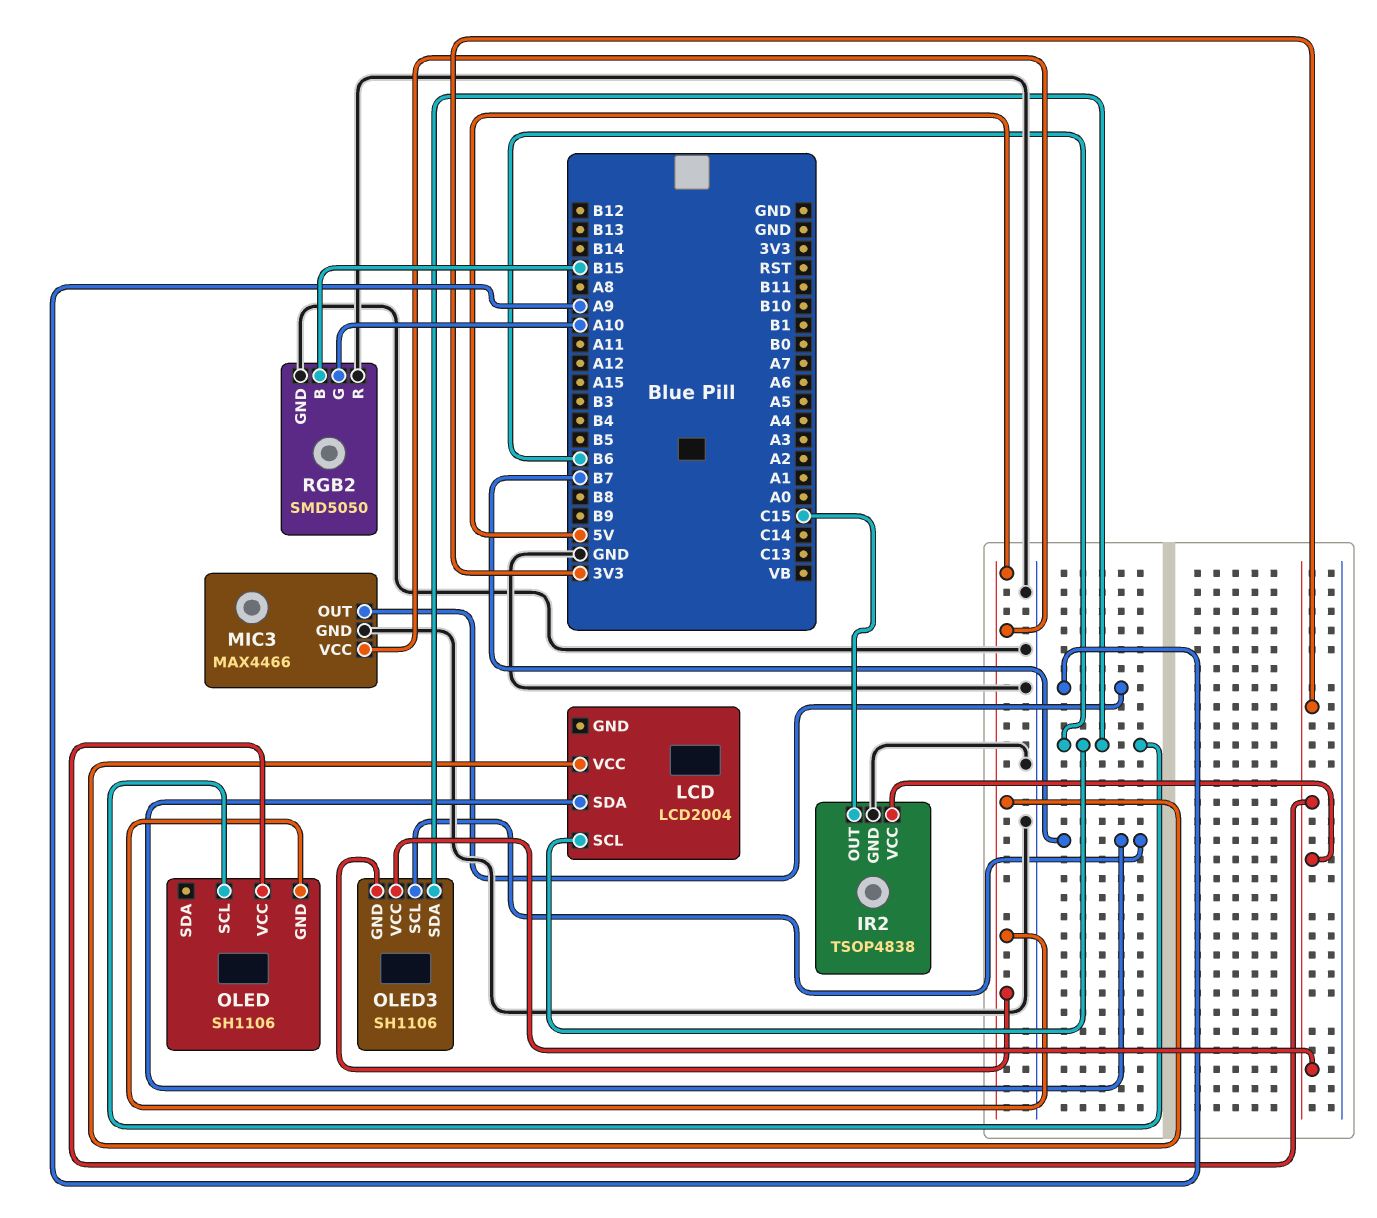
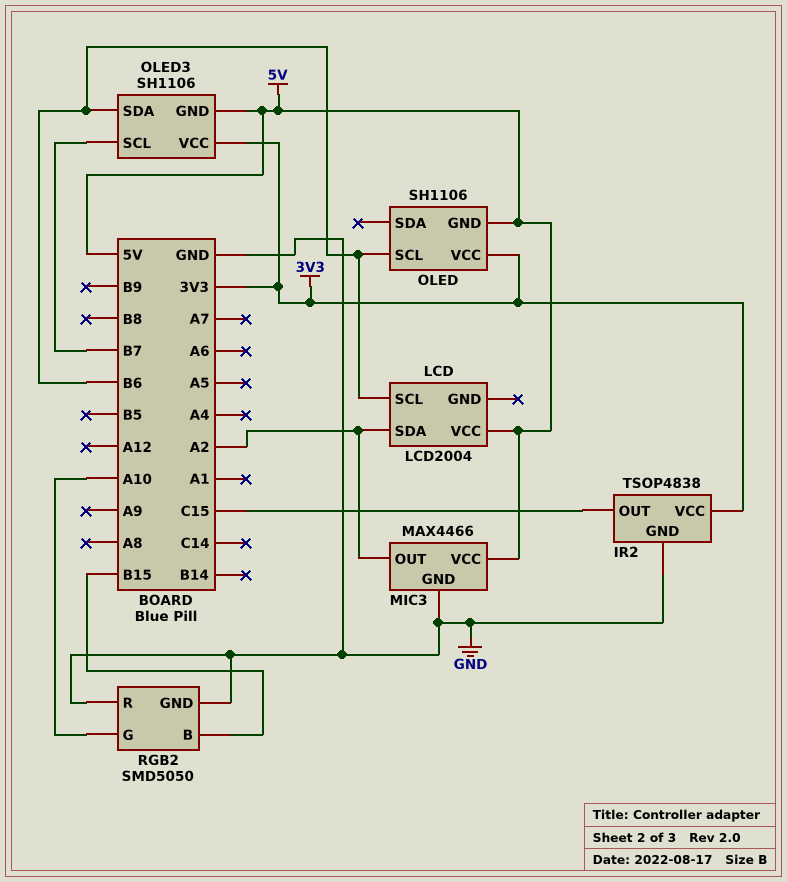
LCD pin SDA: B7 -> A2
MIC3 pin OUT: A9 -> A2

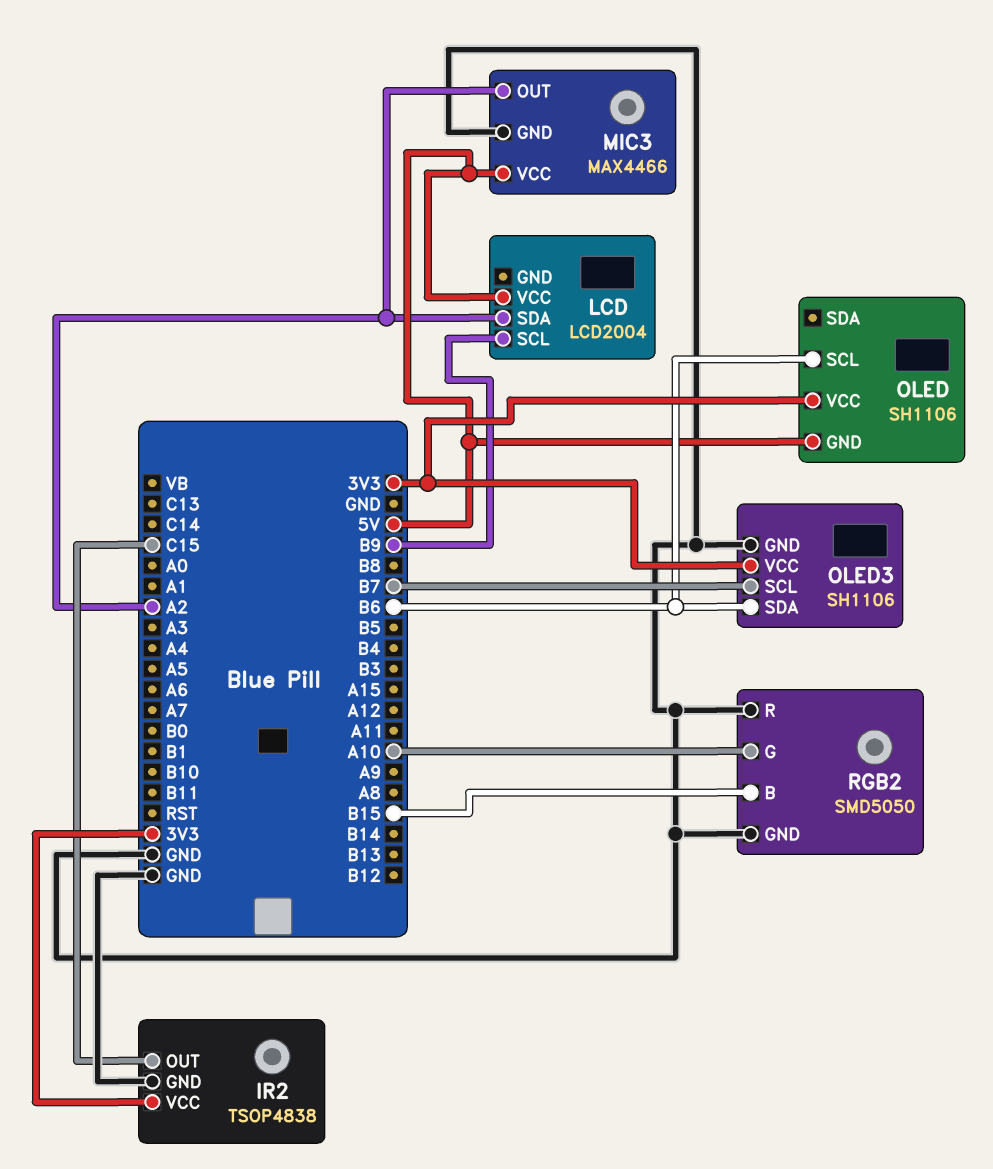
LCD pin SCL: B6 -> B9
OLED3 pin GND: 5V -> GND

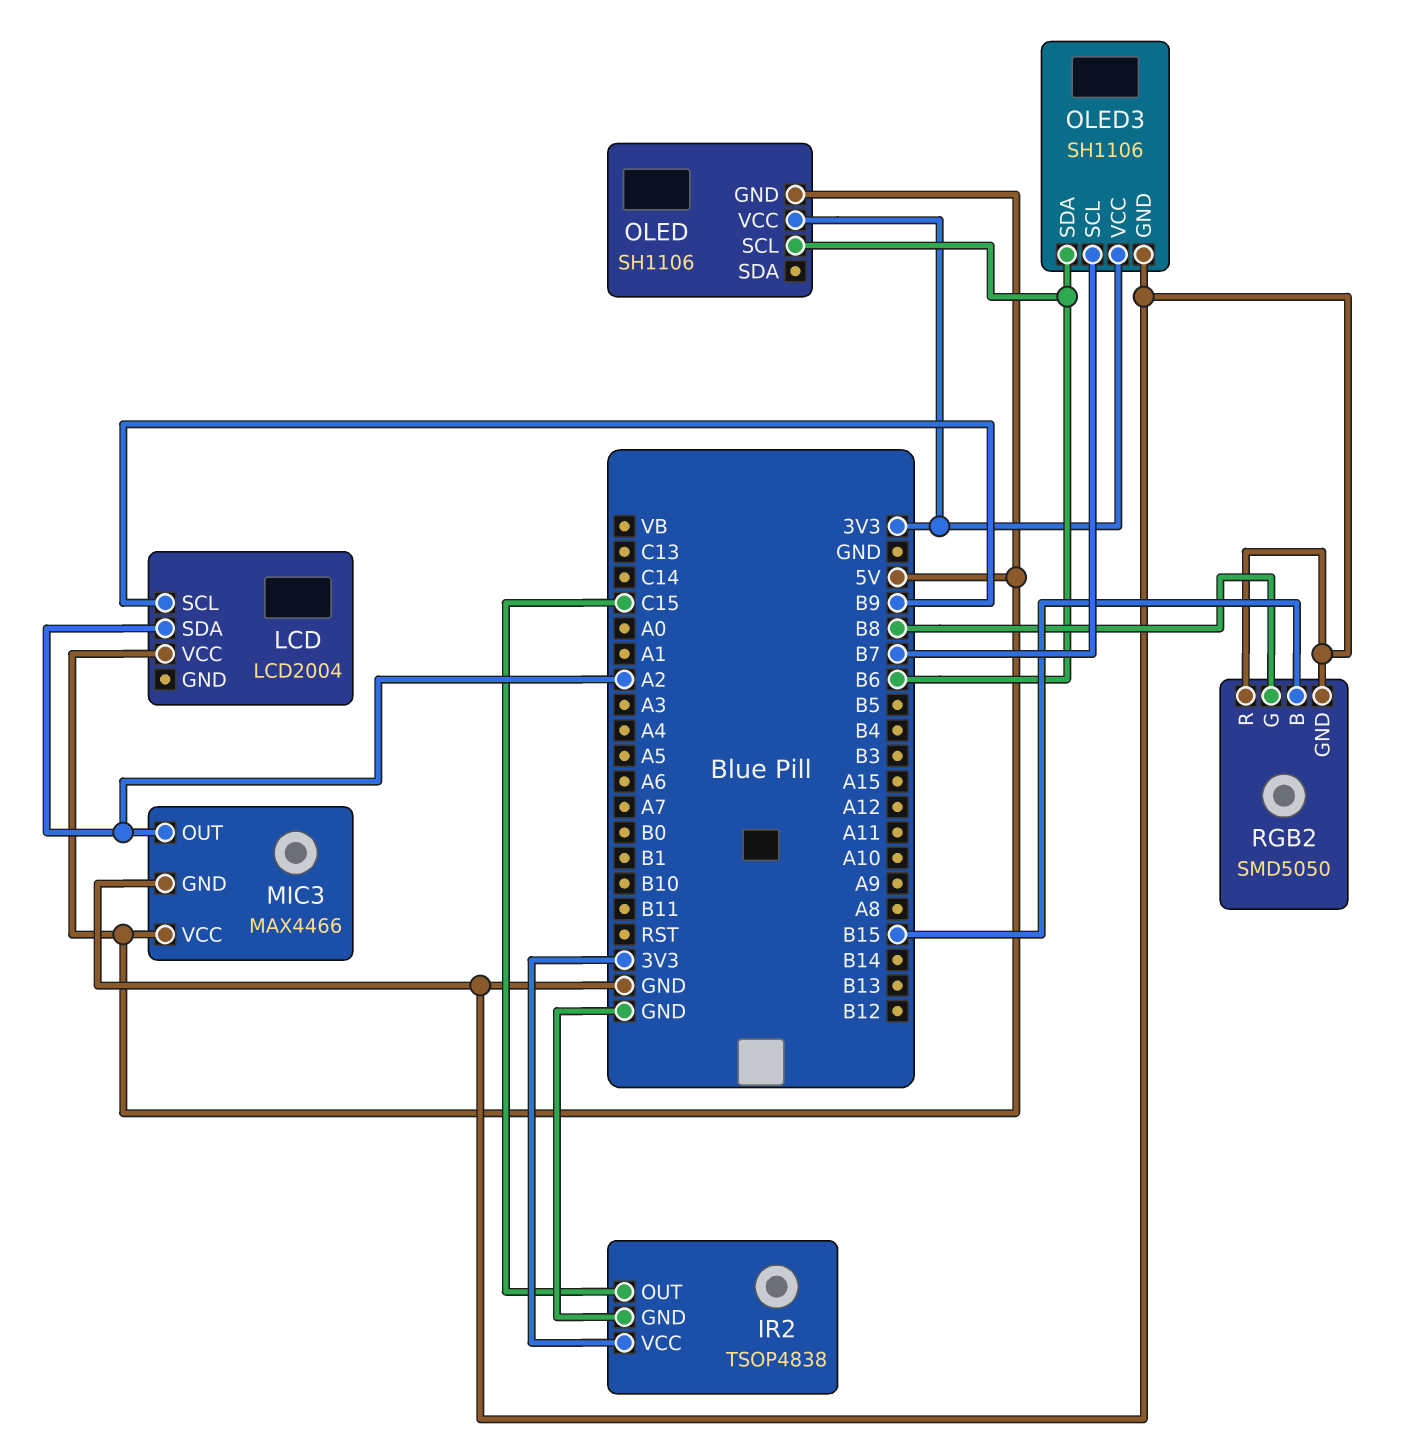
RGB2 pin G: A10 -> B8

